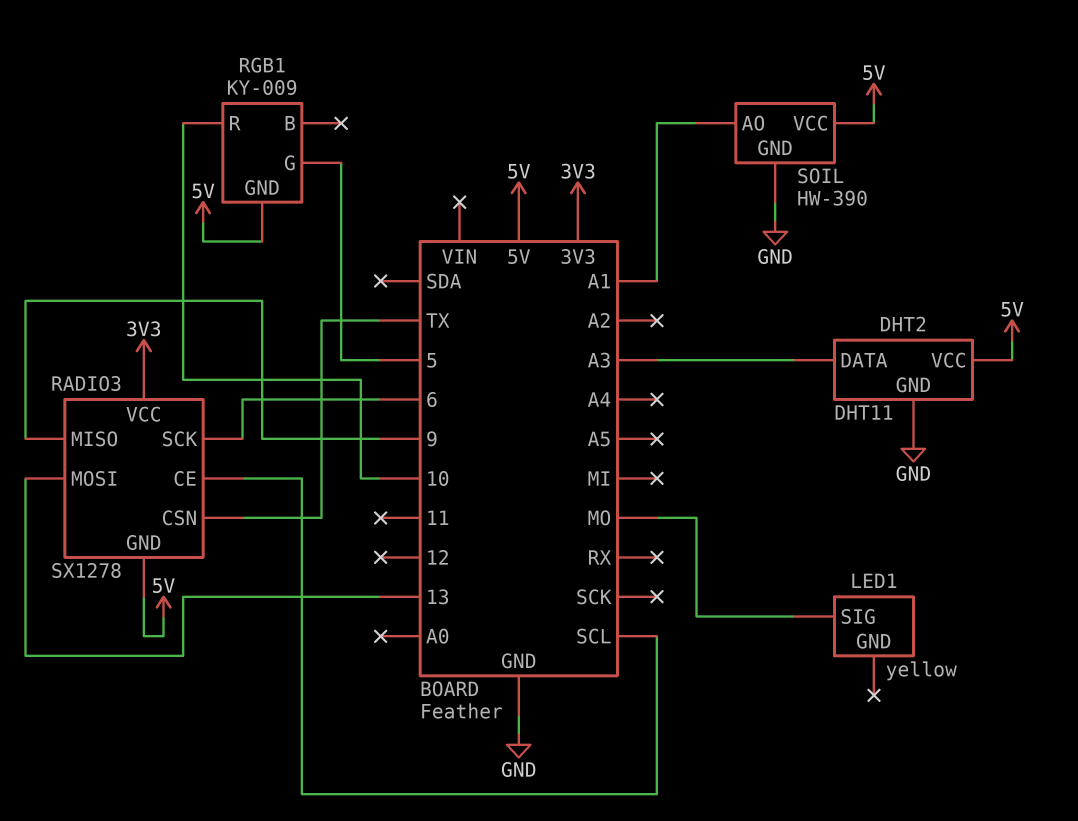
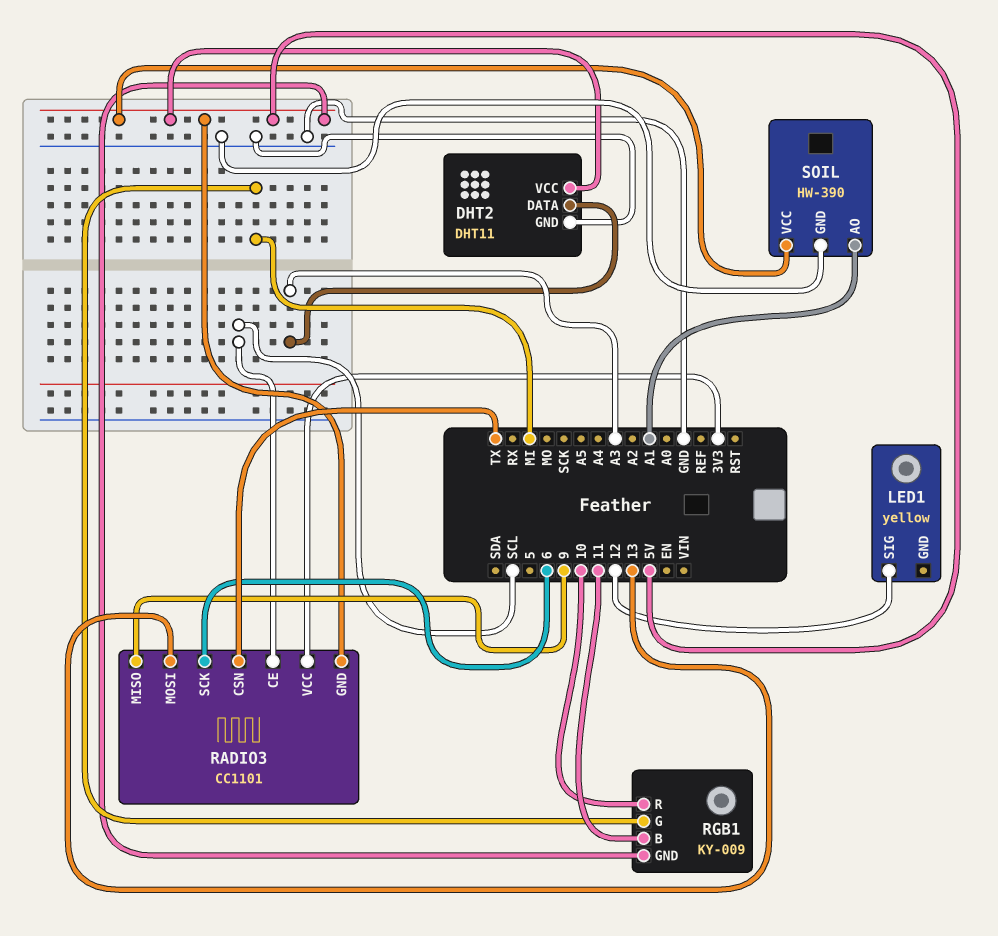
LED1 pin SIG: MO -> 12
RADIO3: SX1278 -> CC1101
RGB1 pin B: none -> 11
RGB1 pin G: 5 -> MI

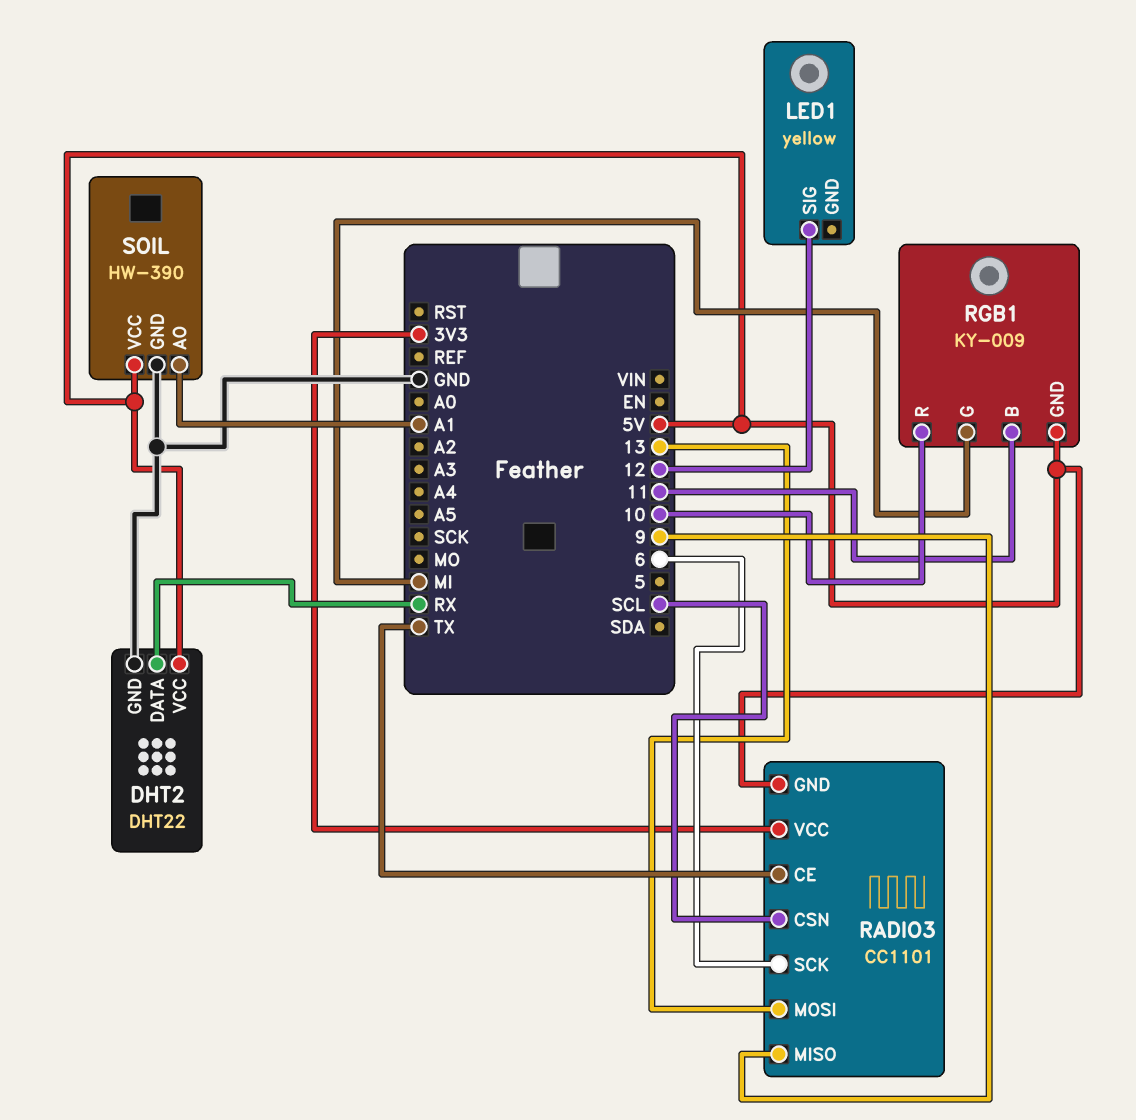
DHT2: DHT11 -> DHT22
DHT2 pin DATA: A3 -> RX
RADIO3 pin CE: SCL -> TX
RADIO3 pin CSN: TX -> SCL

